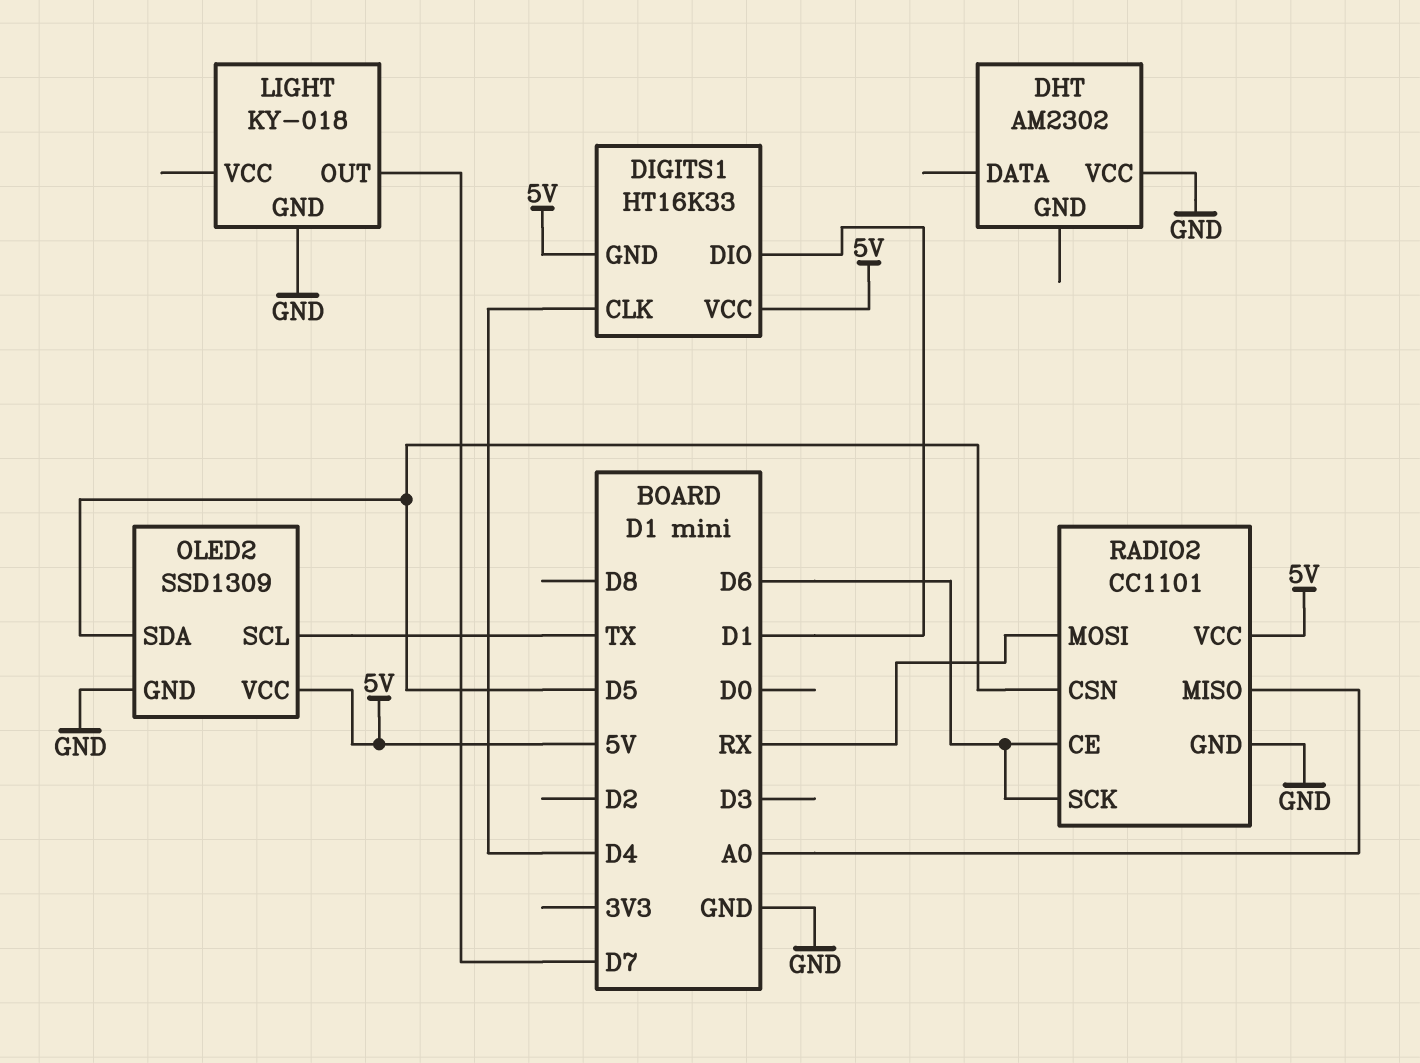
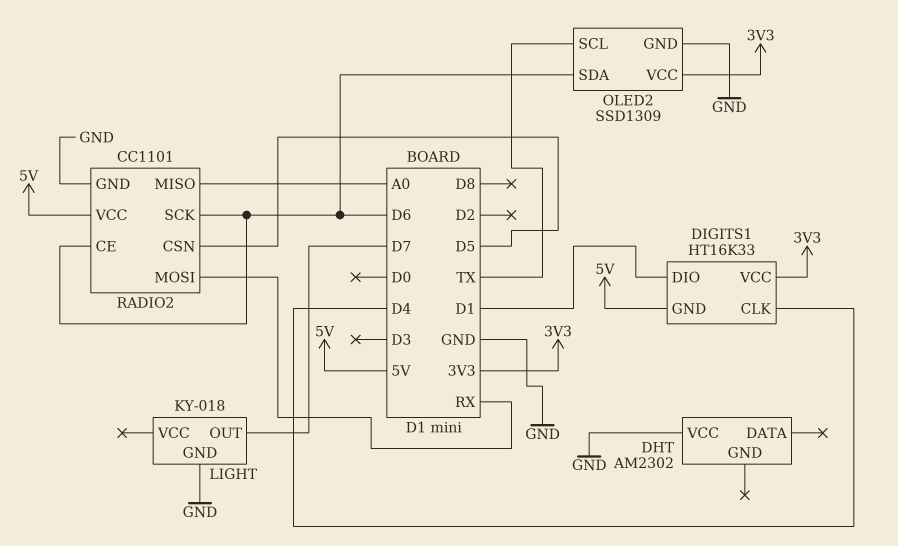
DIGITS1 pin VCC: 5V -> 3V3
OLED2 pin SDA: D5 -> D6
OLED2 pin VCC: 5V -> 3V3

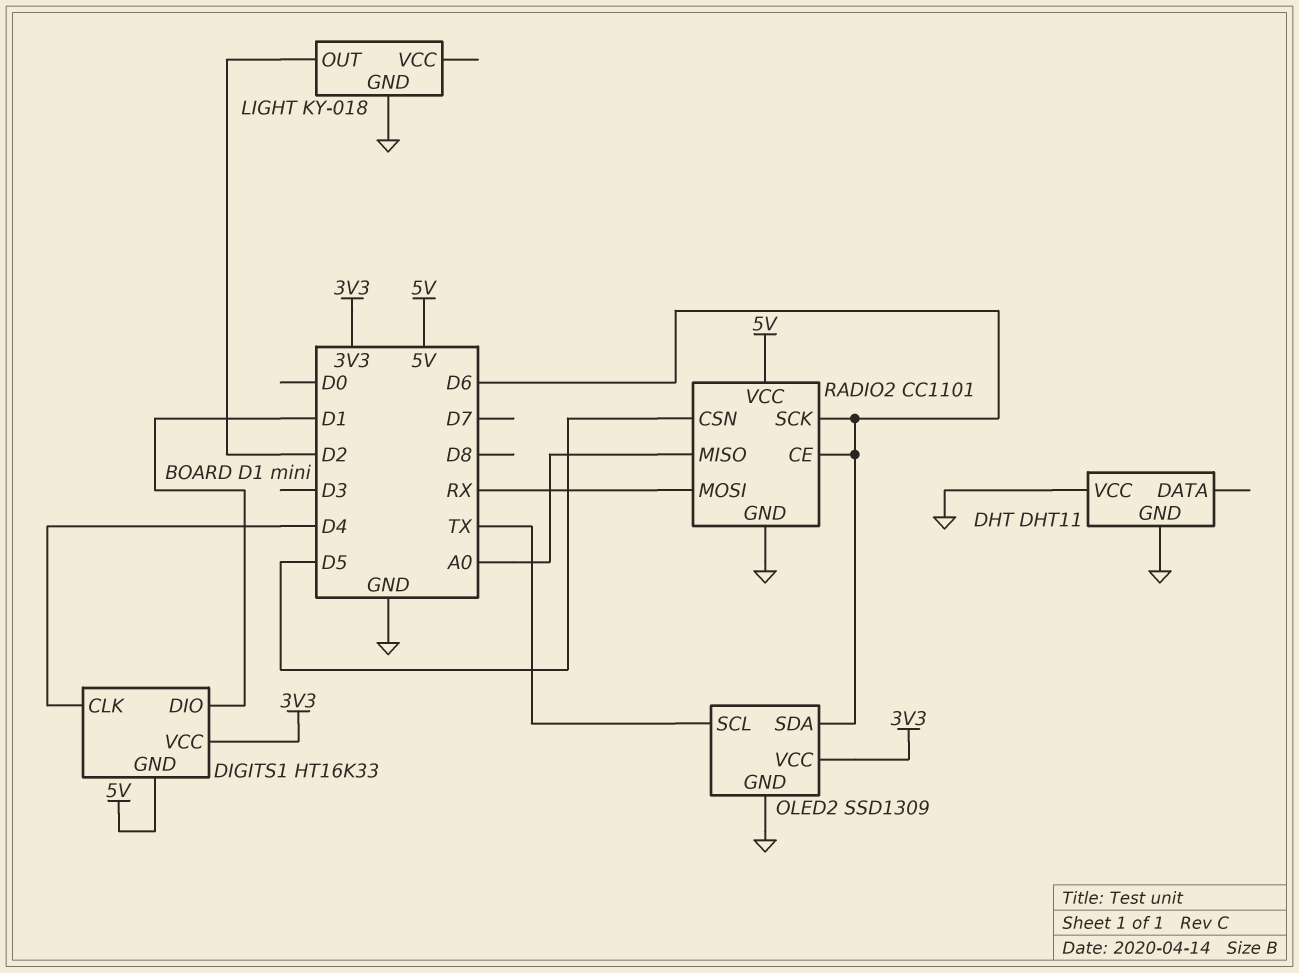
DHT: AM2302 -> DHT11
DHT pin GND: none -> GND
LIGHT pin OUT: D7 -> D2

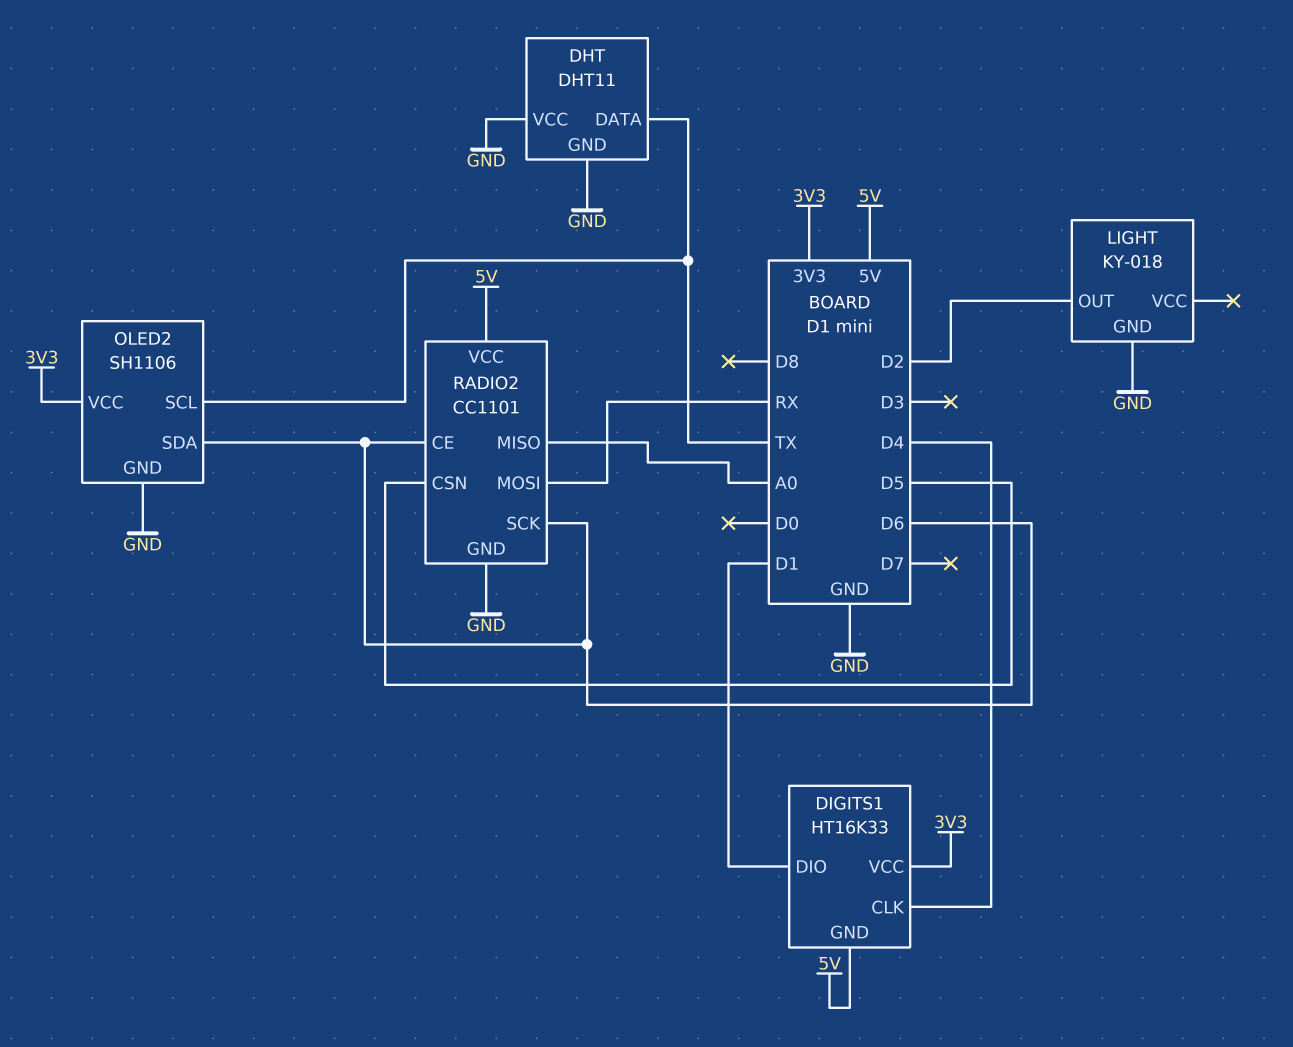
DHT pin DATA: none -> TX
OLED2: SSD1309 -> SH1106

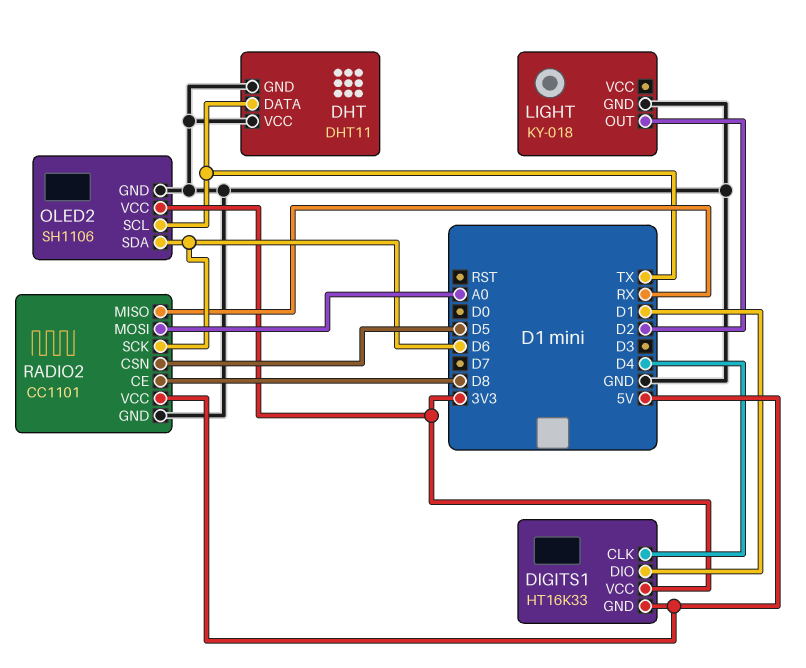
RADIO2 pin CE: D6 -> D8
RADIO2 pin MISO: A0 -> RX
RADIO2 pin MOSI: RX -> A0

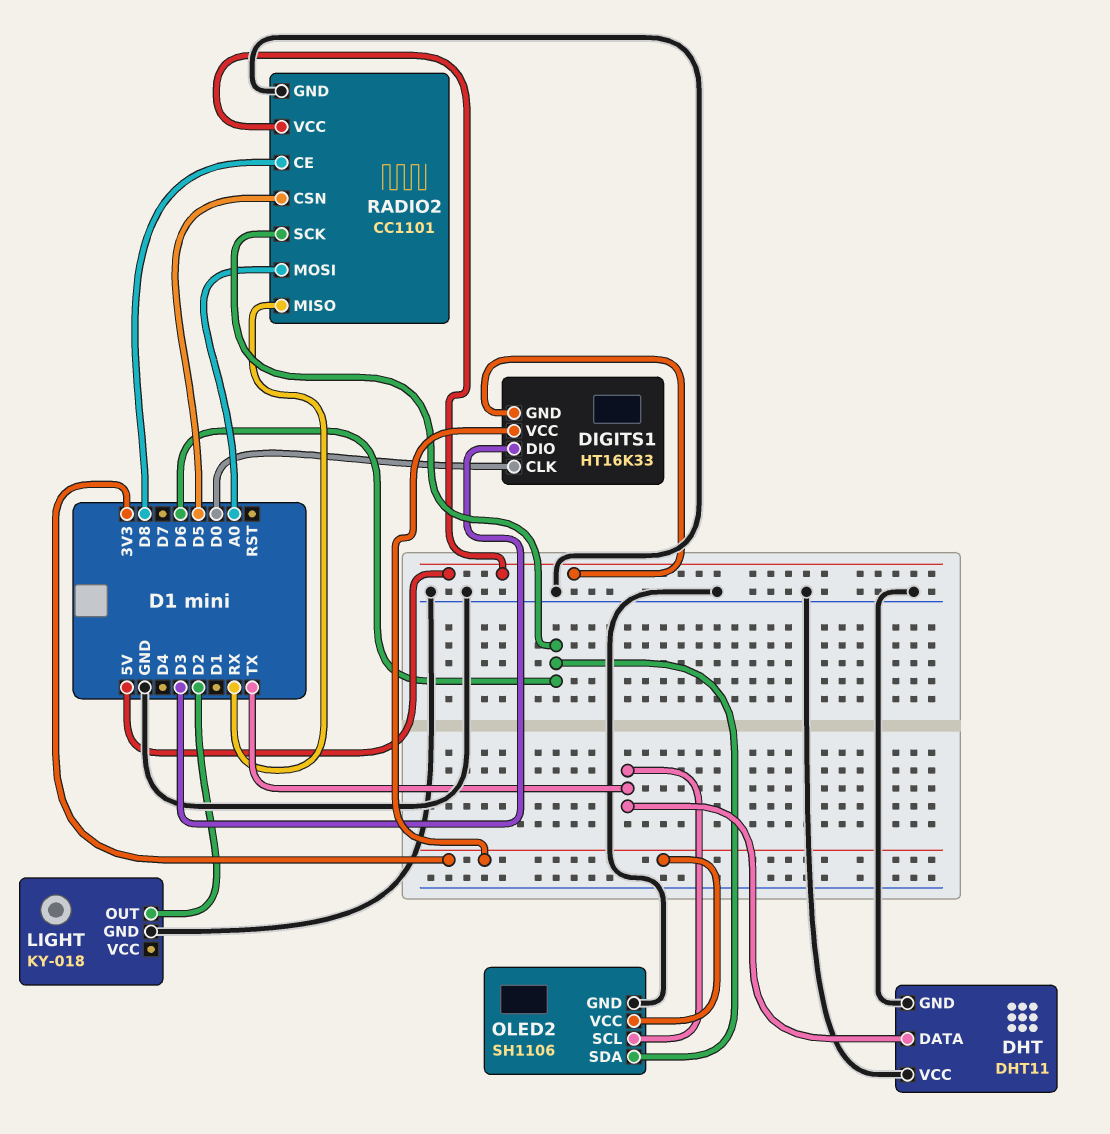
DIGITS1 pin CLK: D4 -> D0
DIGITS1 pin DIO: D1 -> D3

